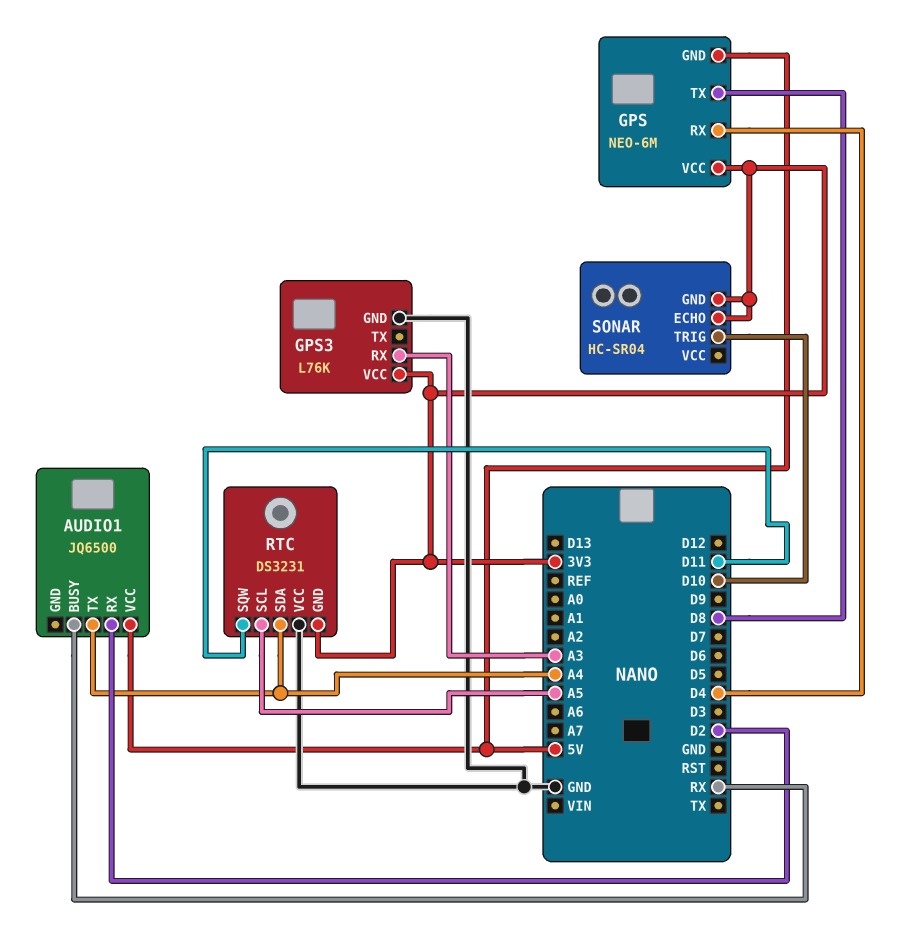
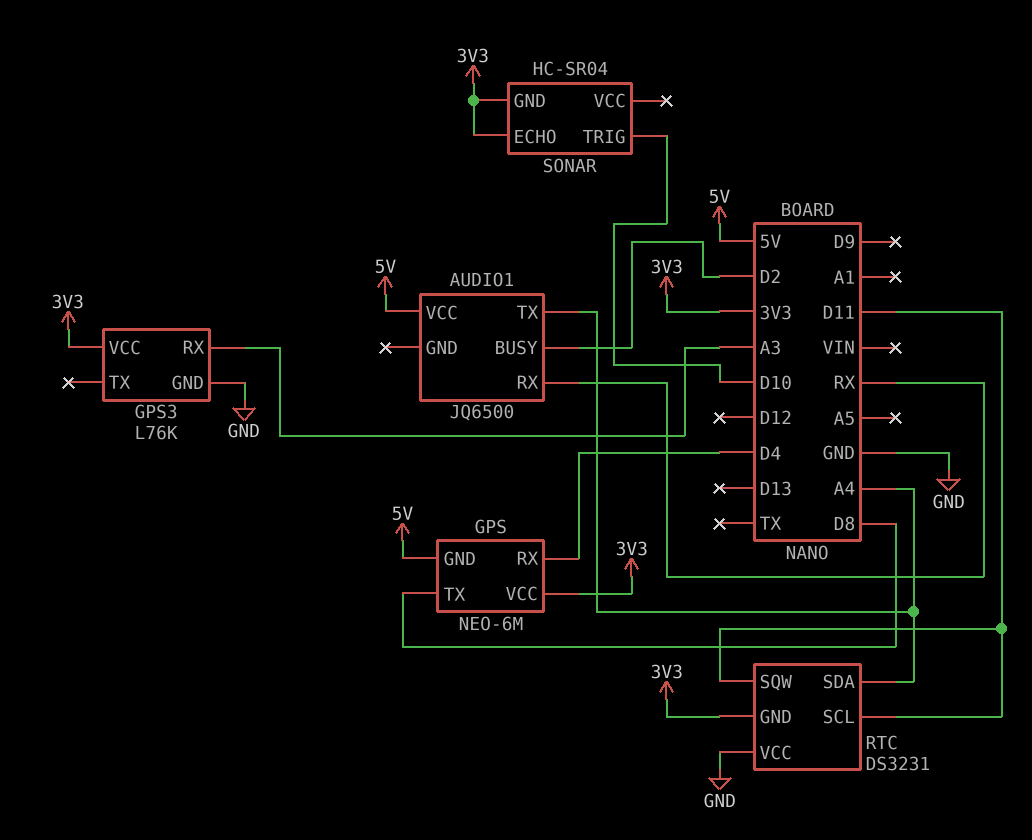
AUDIO1 pin BUSY: RX -> D2
AUDIO1 pin RX: D2 -> RX
RTC pin SCL: A5 -> D11

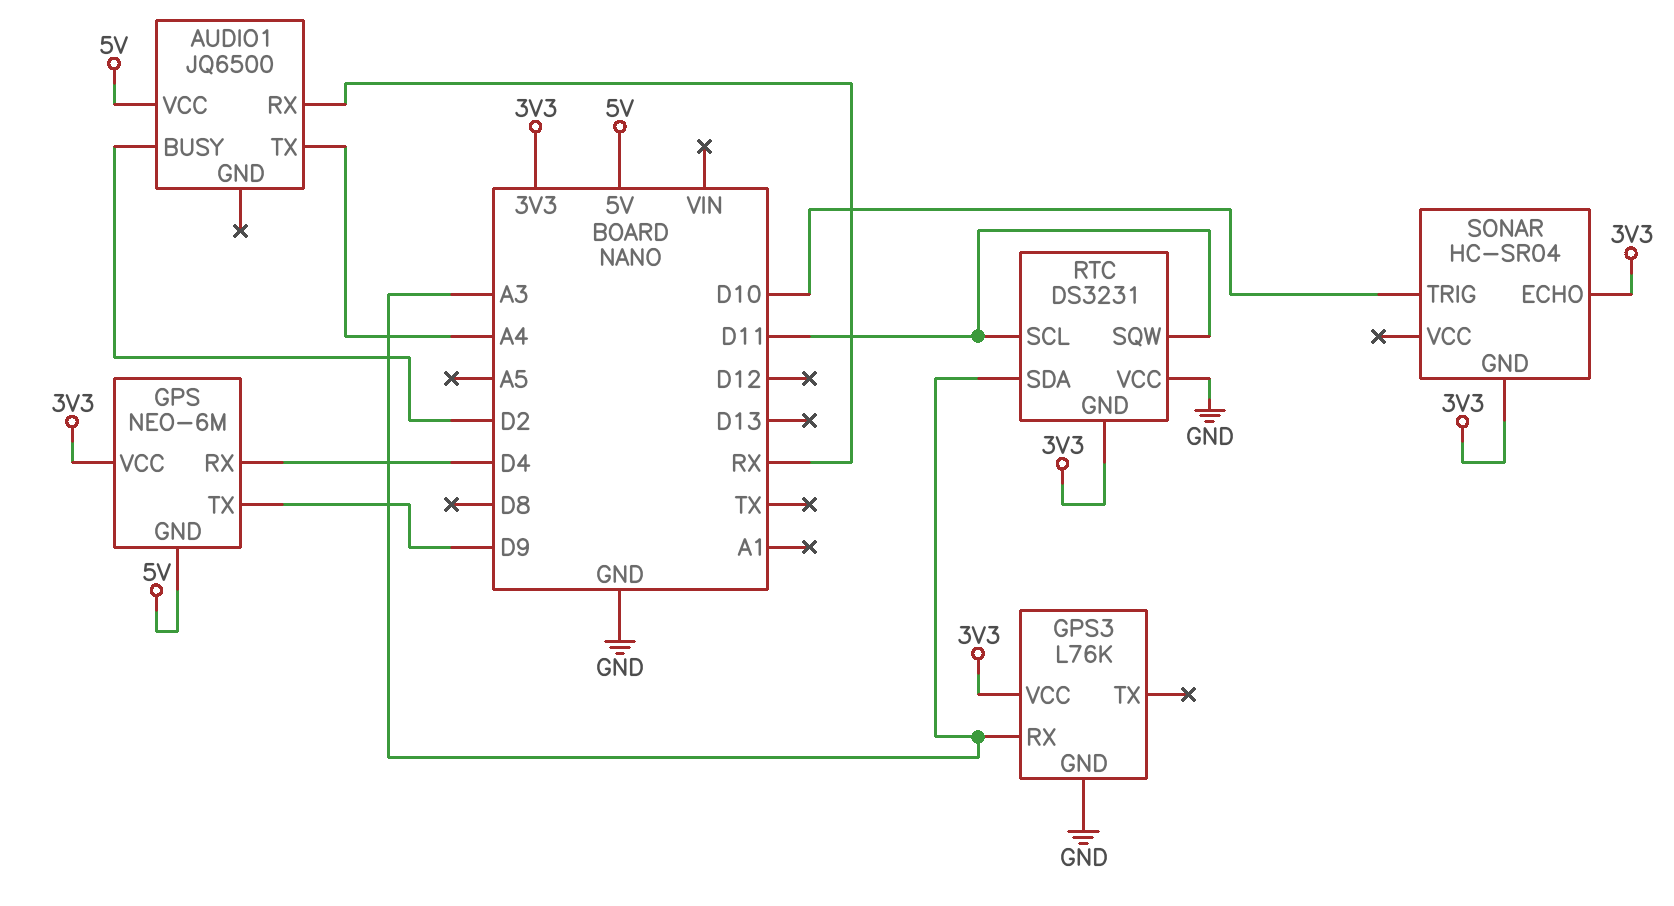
GPS pin TX: D8 -> D9
RTC pin SDA: A4 -> A3

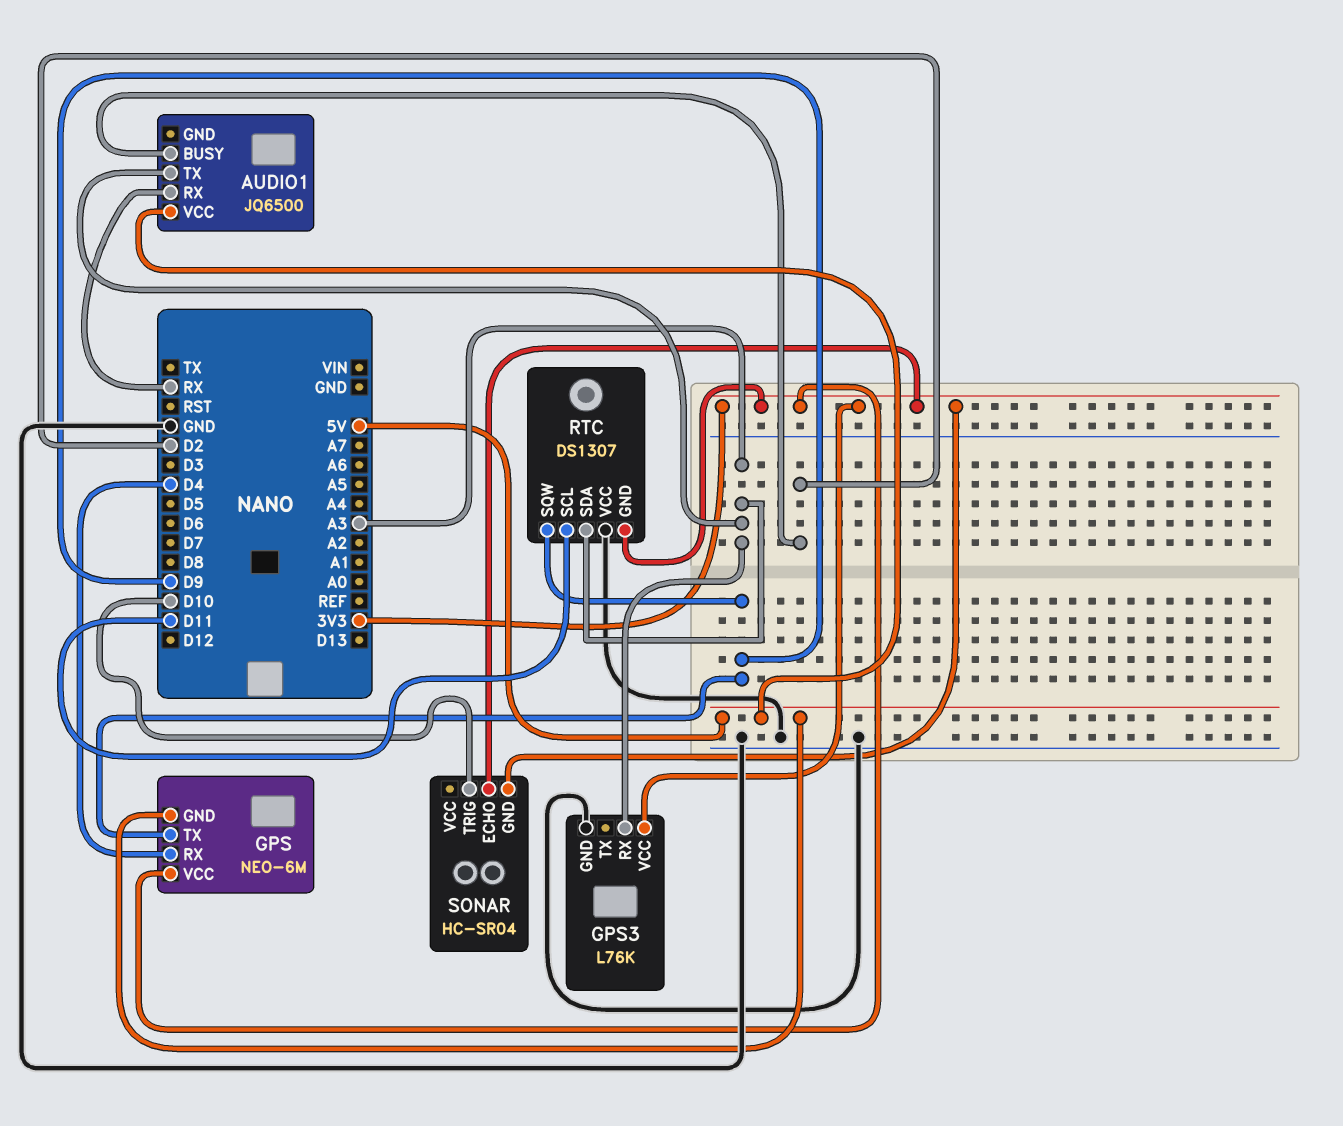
AUDIO1 pin TX: A4 -> A3
RTC: DS3231 -> DS1307
RTC pin SQW: D11 -> D9

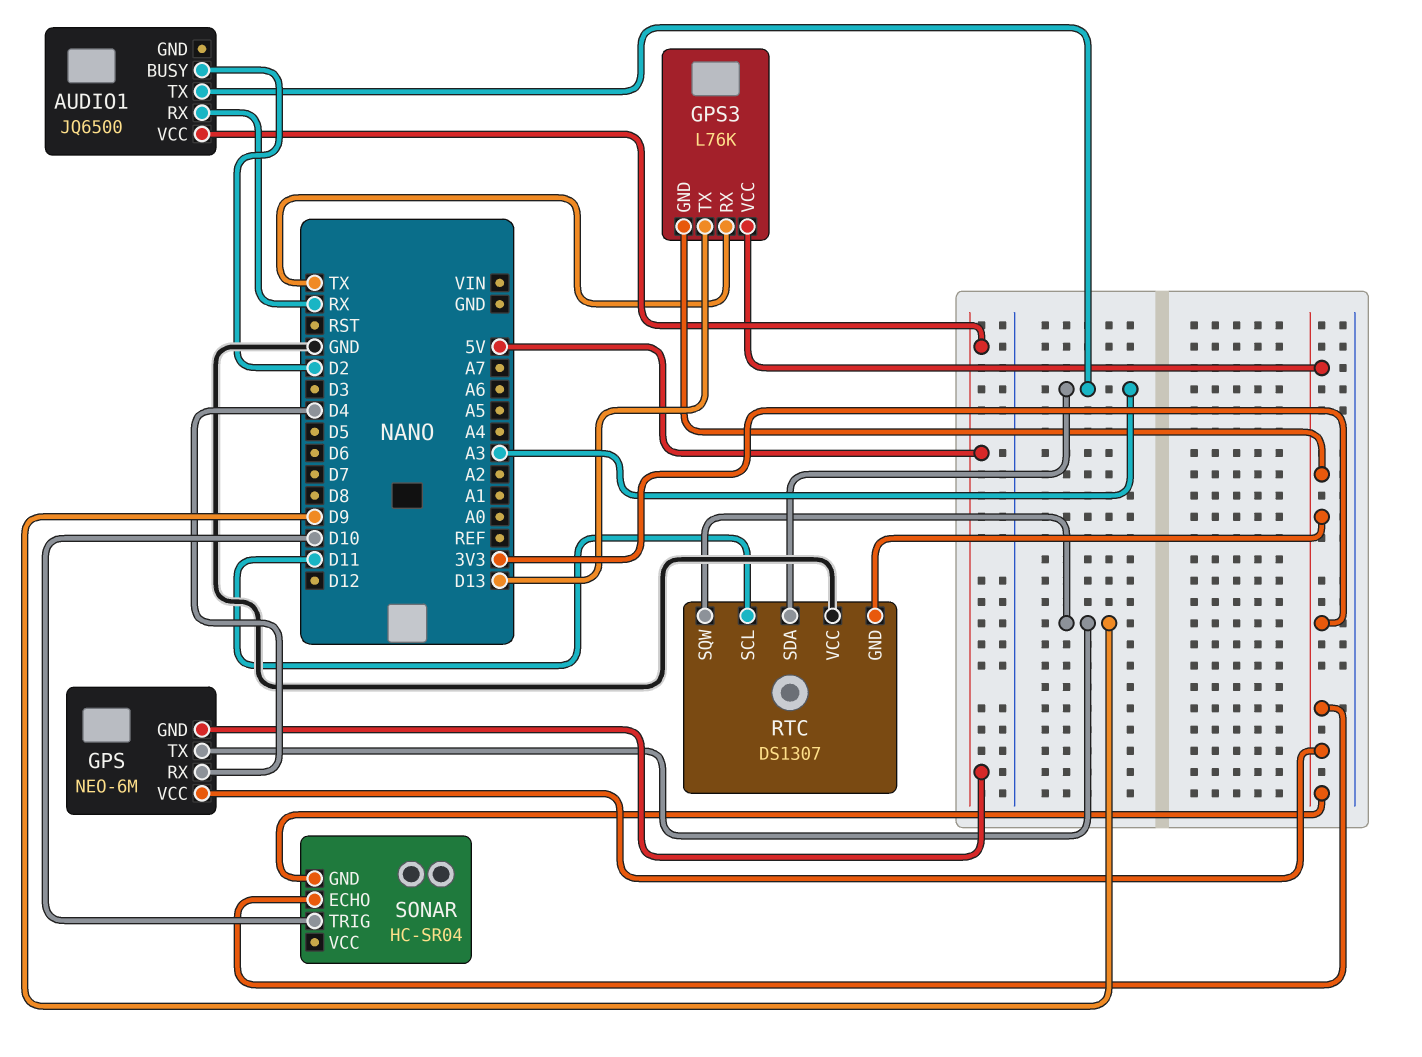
GPS3 pin GND: GND -> 3V3
GPS3 pin RX: A3 -> TX
GPS3 pin TX: none -> D13

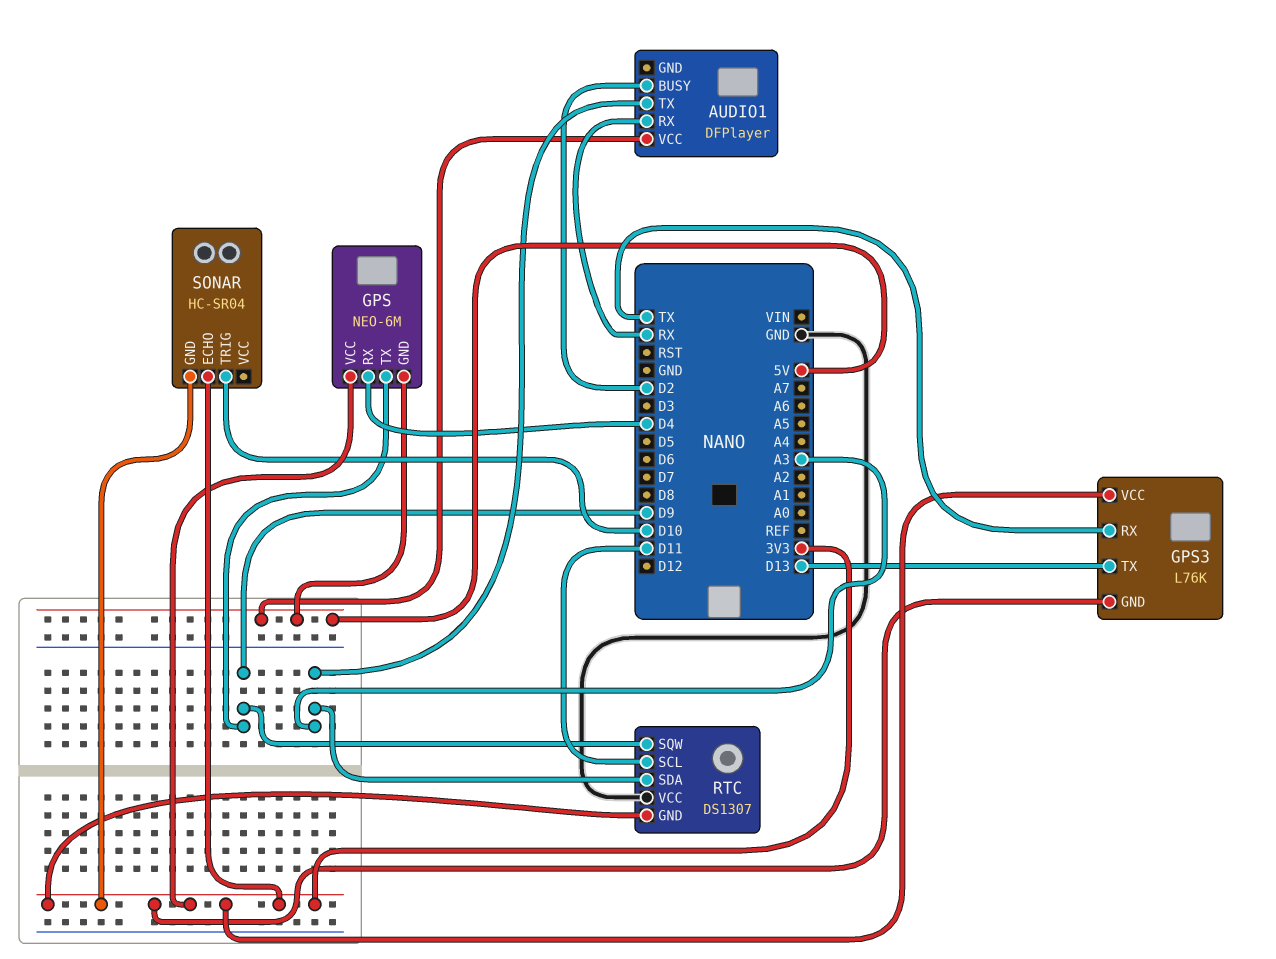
AUDIO1: JQ6500 -> DFPlayer

